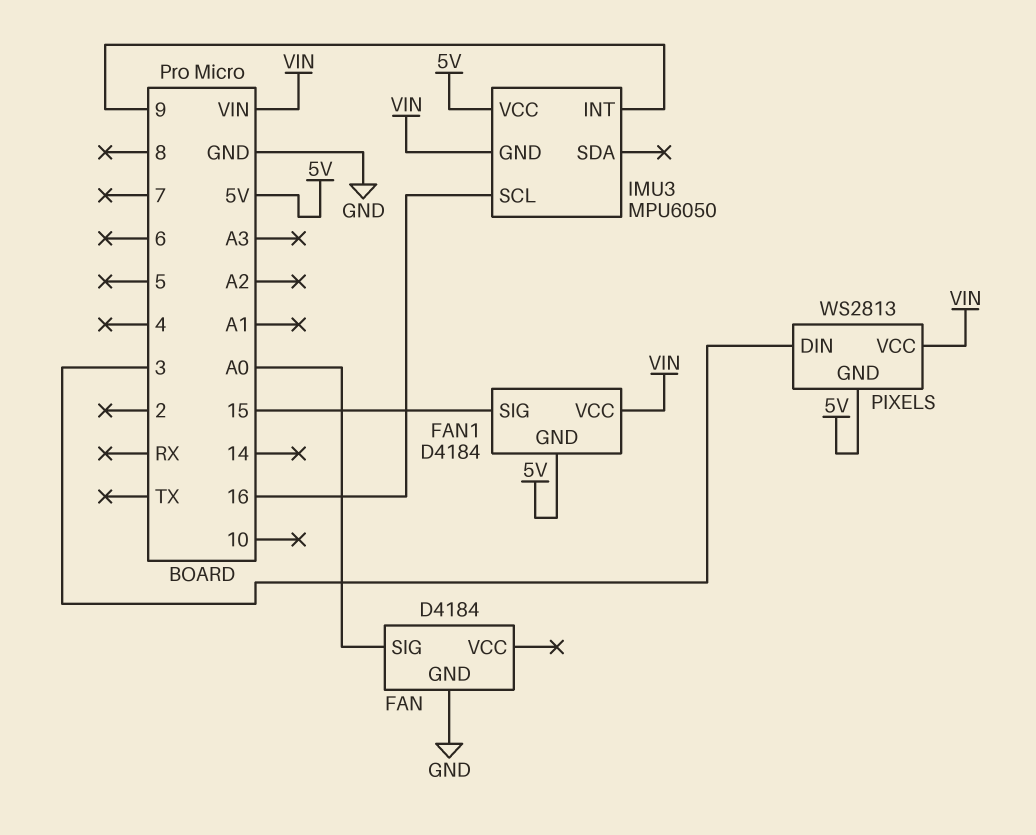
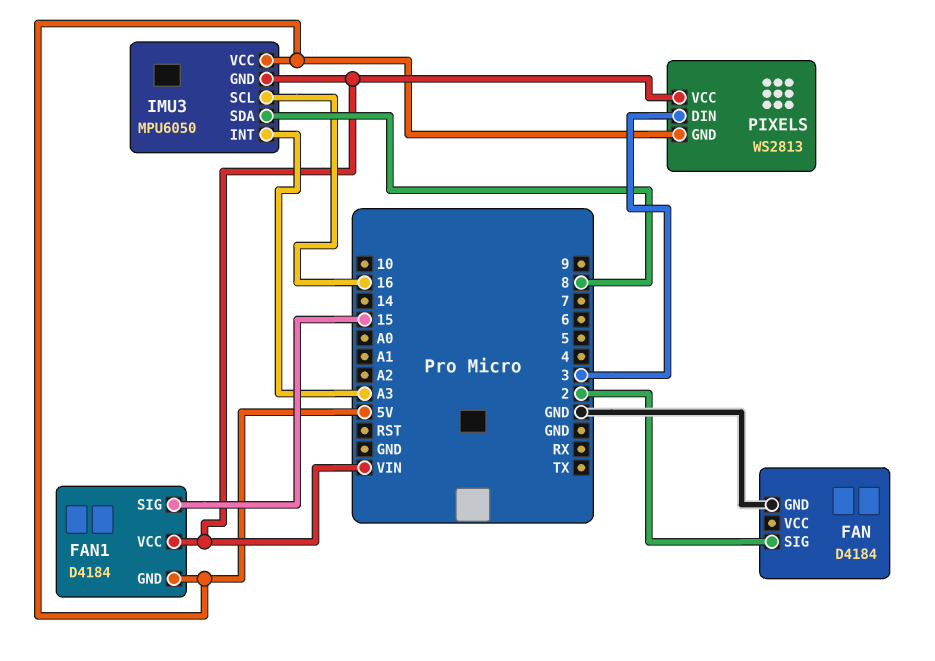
FAN pin SIG: A0 -> 2
IMU3 pin INT: 9 -> A3
IMU3 pin SDA: none -> 8

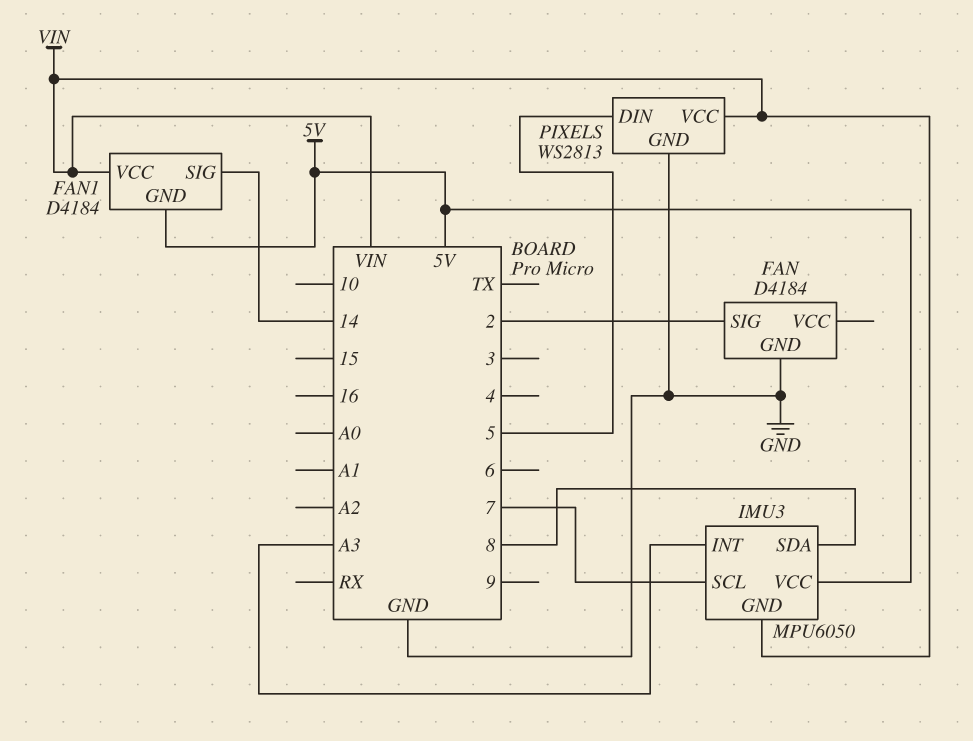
FAN1 pin SIG: 15 -> 14
IMU3 pin SCL: 16 -> 7
PIXELS pin DIN: 3 -> 5
PIXELS pin GND: 5V -> GND

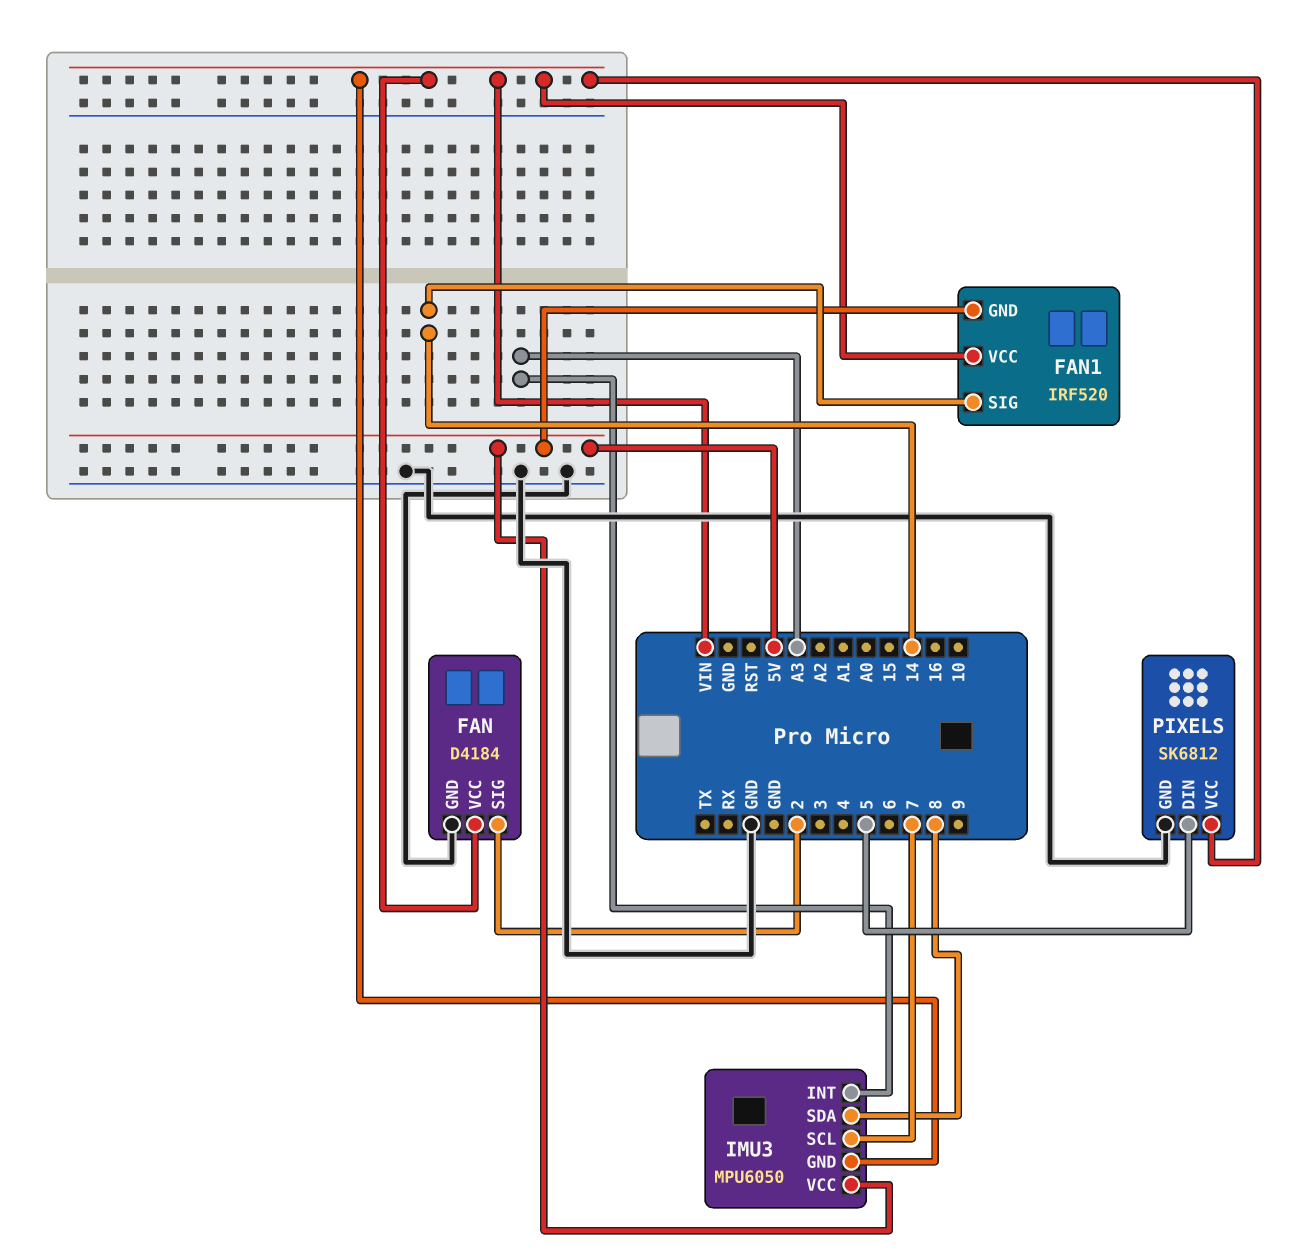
FAN pin VCC: none -> VIN
FAN1: D4184 -> IRF520
PIXELS: WS2813 -> SK6812

